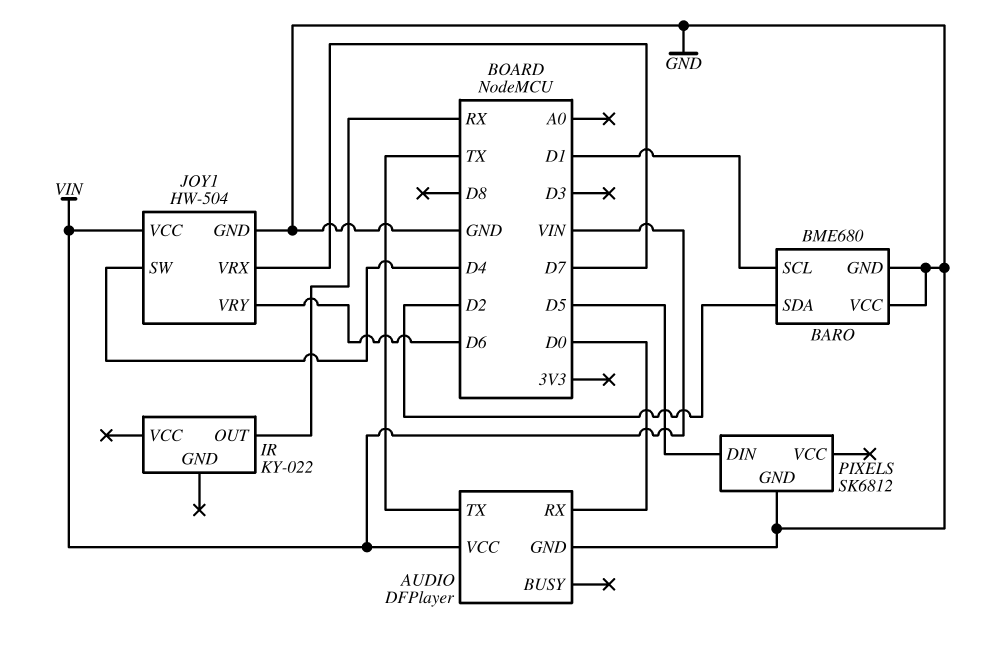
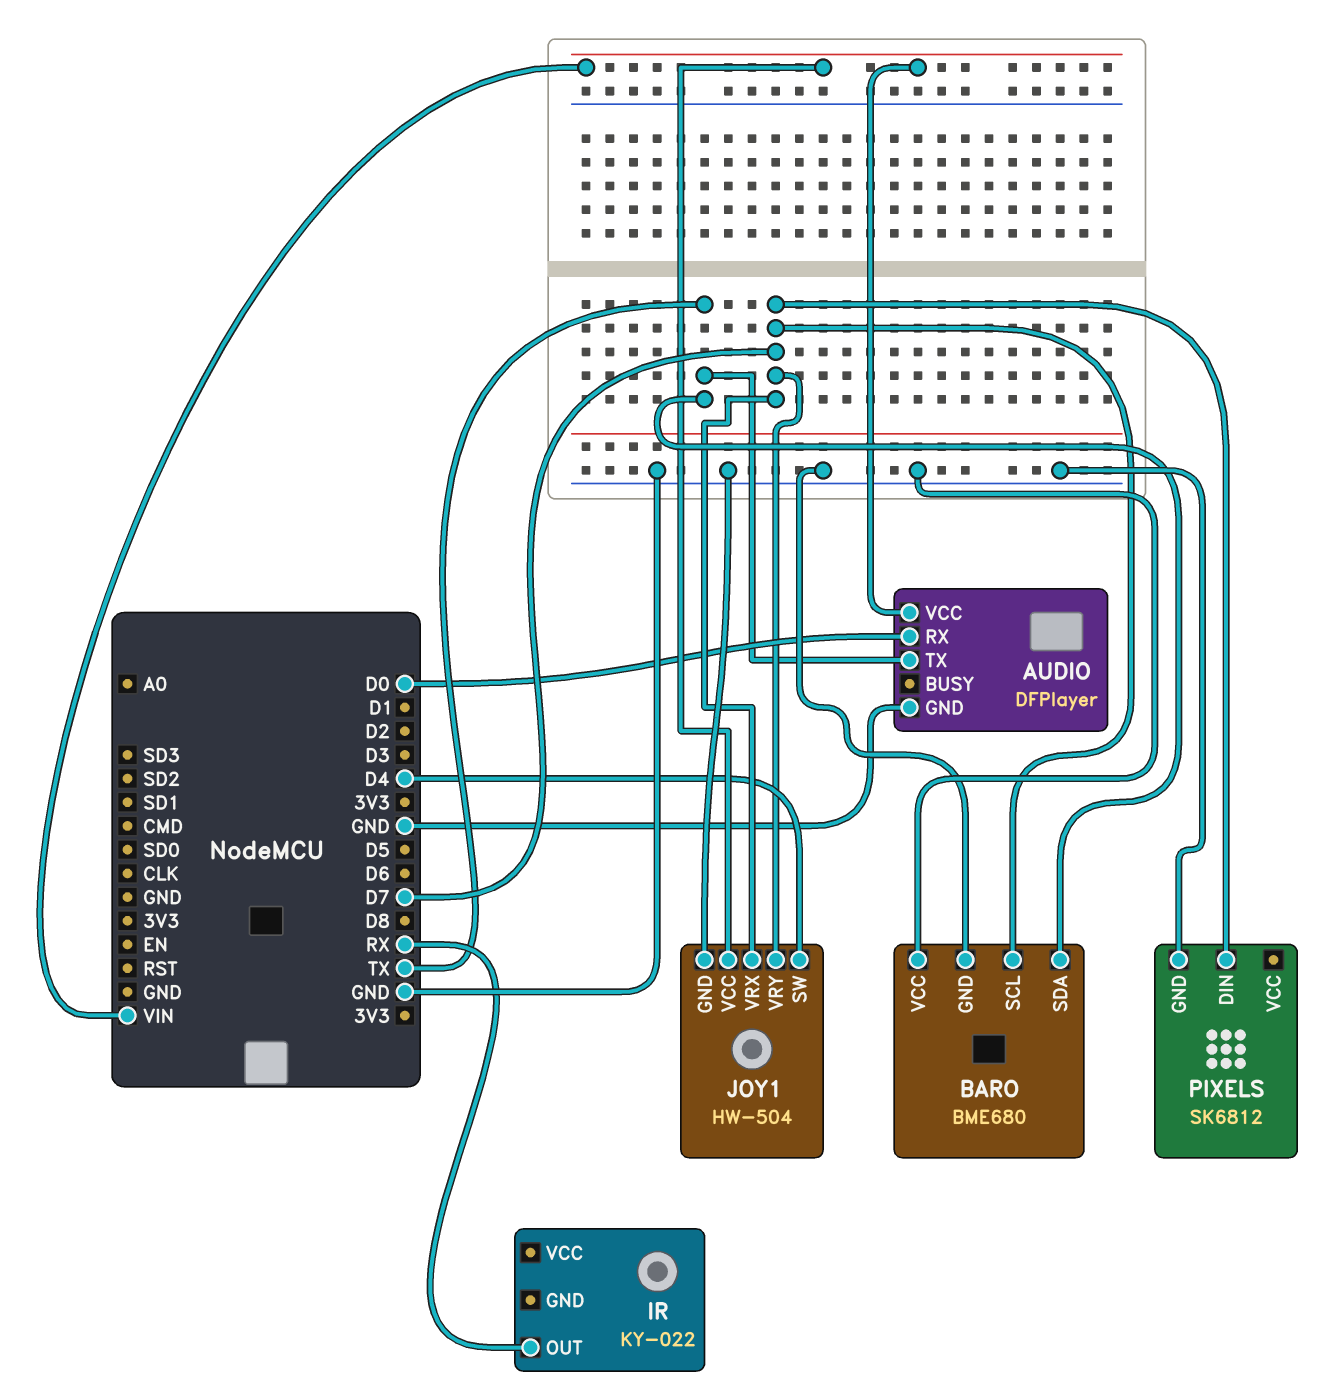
BARO pin SCL: D1 -> D7
BARO pin SDA: D2 -> TX
JOY1 pin VRY: D6 -> D7
PIXELS pin DIN: D5 -> D7

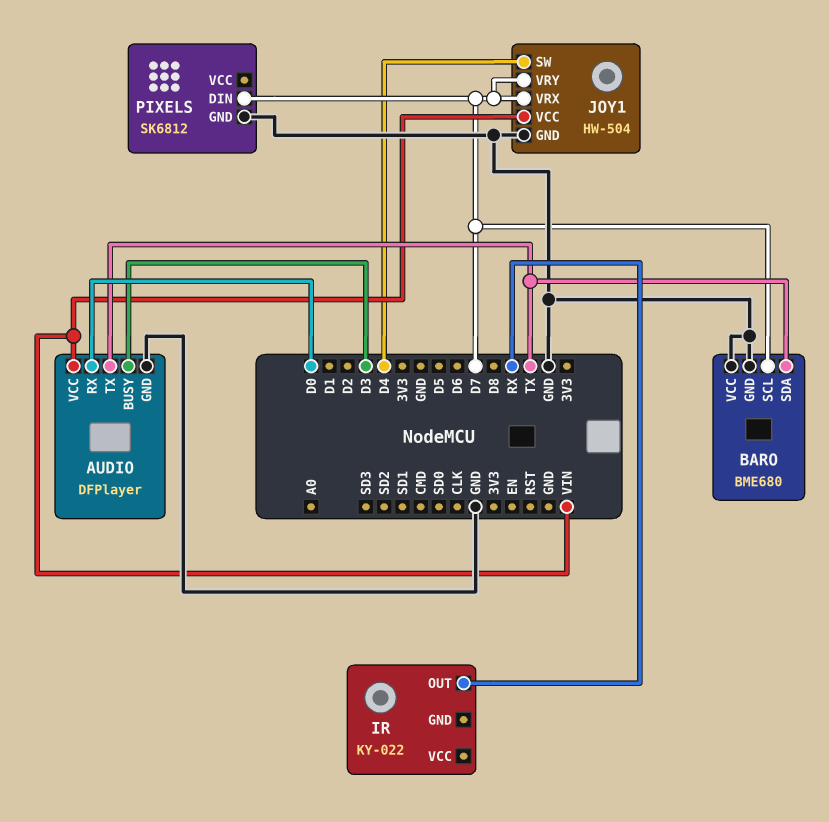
AUDIO pin BUSY: none -> D3

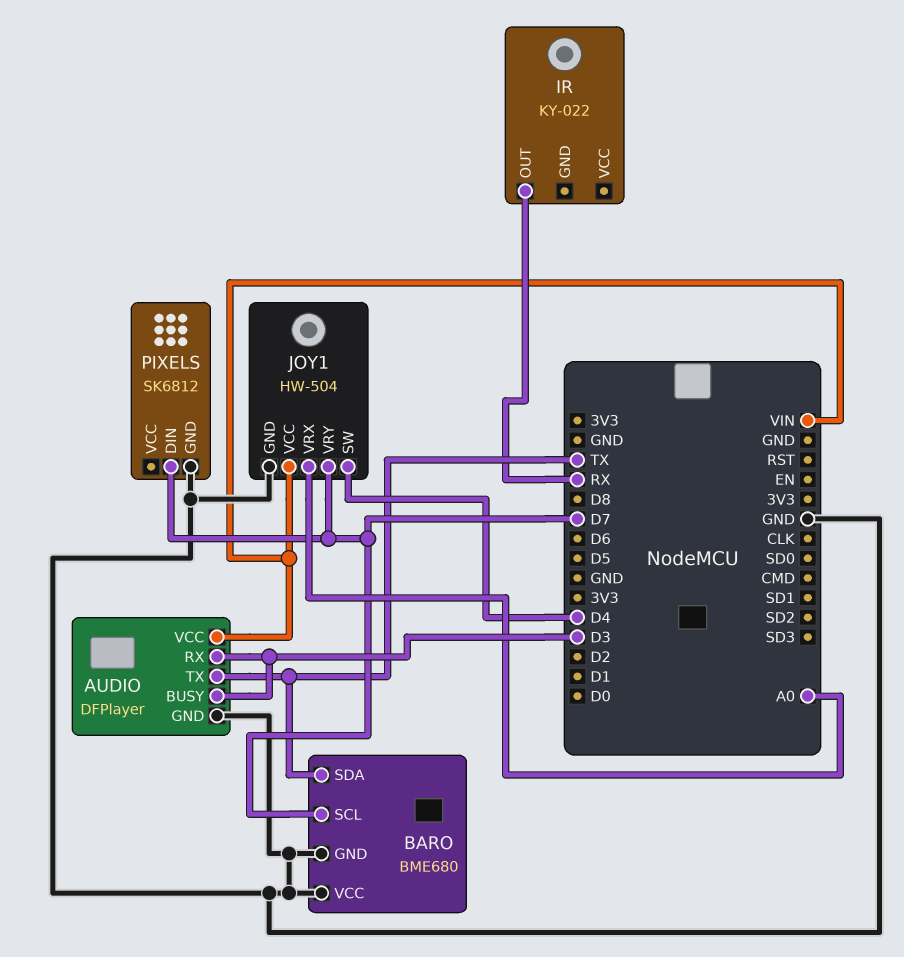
AUDIO pin RX: D0 -> D3
JOY1 pin VRX: D7 -> A0

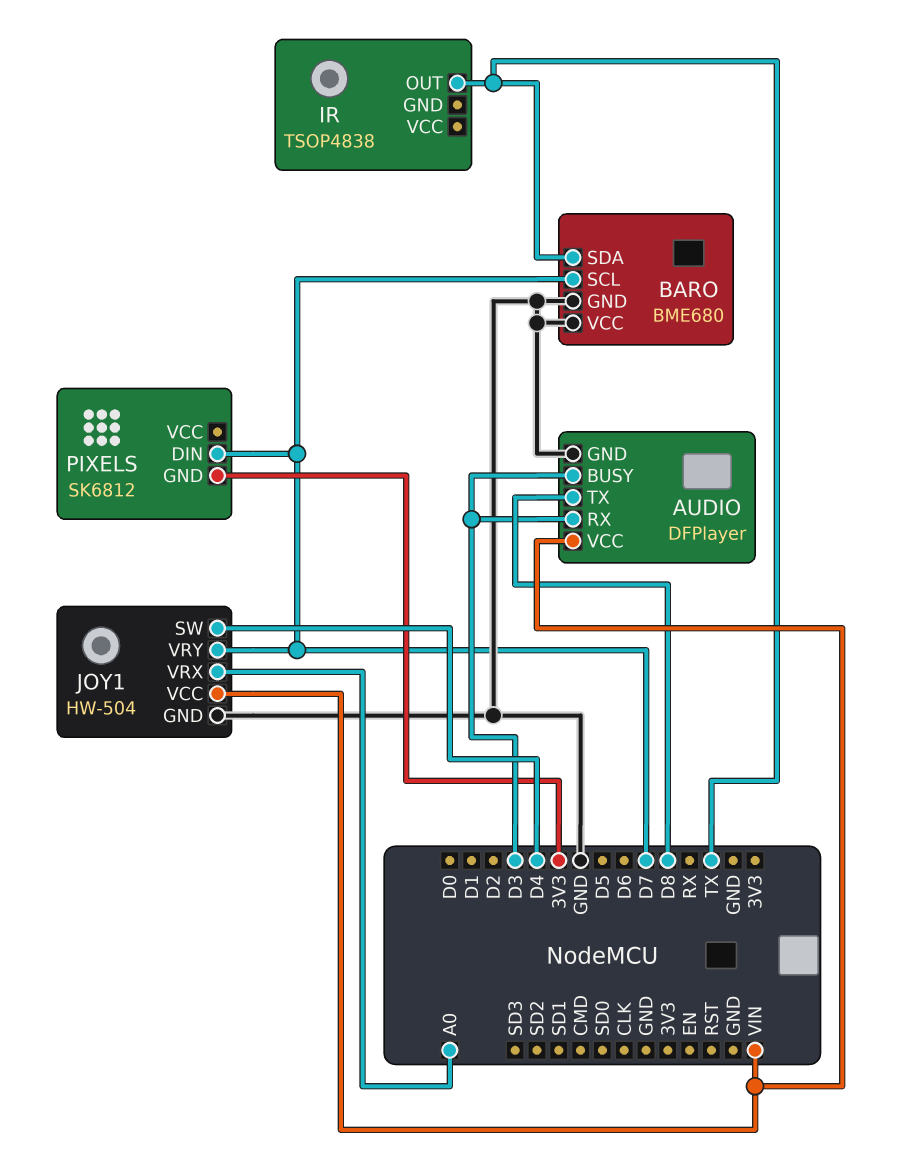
AUDIO pin TX: TX -> D8
IR: KY-022 -> TSOP4838
IR pin OUT: RX -> TX
PIXELS pin GND: GND -> 3V3

